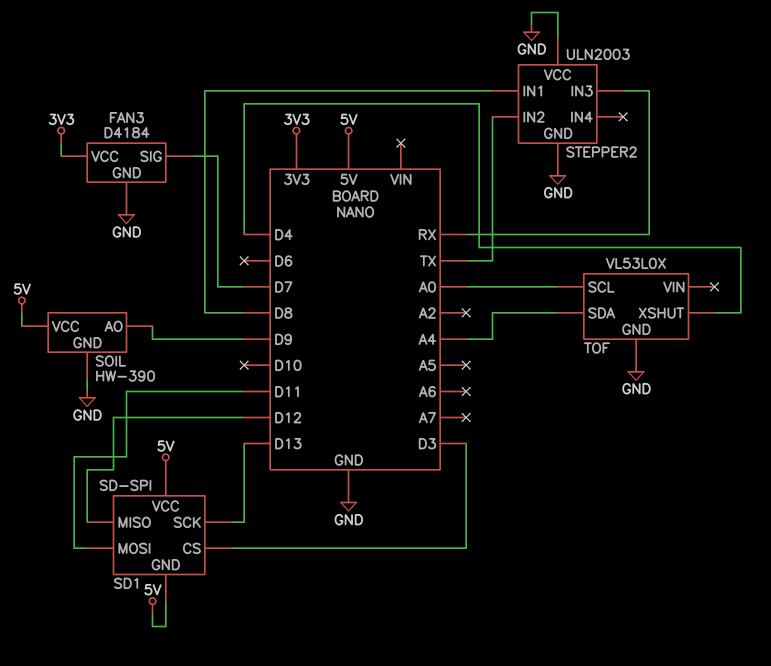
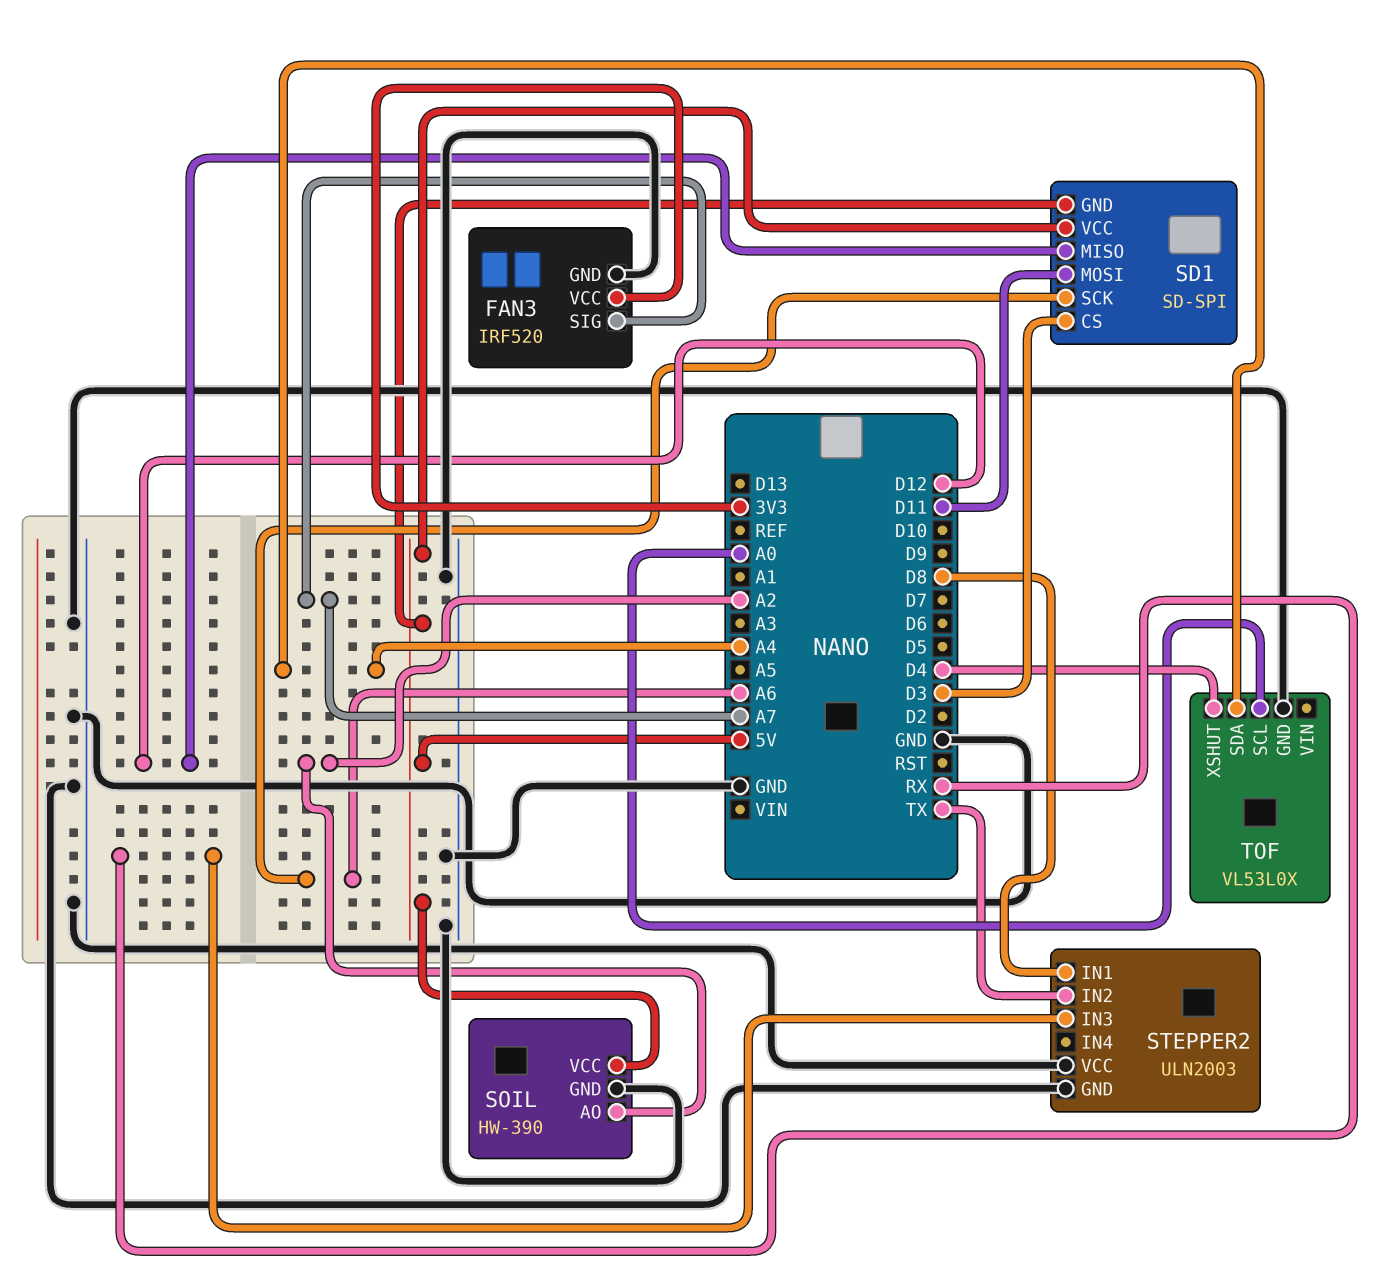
FAN3: D4184 -> IRF520
FAN3 pin SIG: D7 -> A7
SD1 pin SCK: D13 -> A6
SOIL pin AO: D9 -> A2

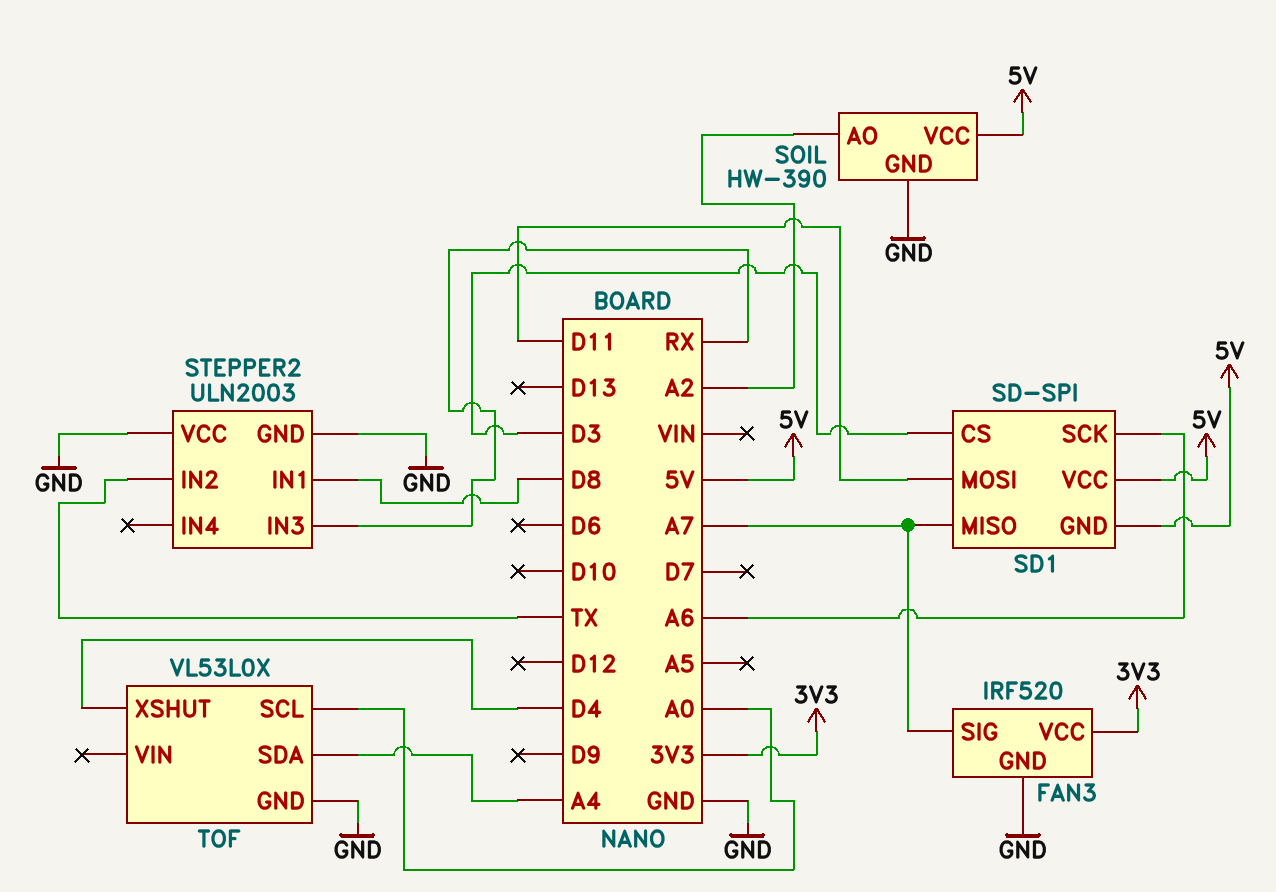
SD1 pin MISO: D12 -> A7

